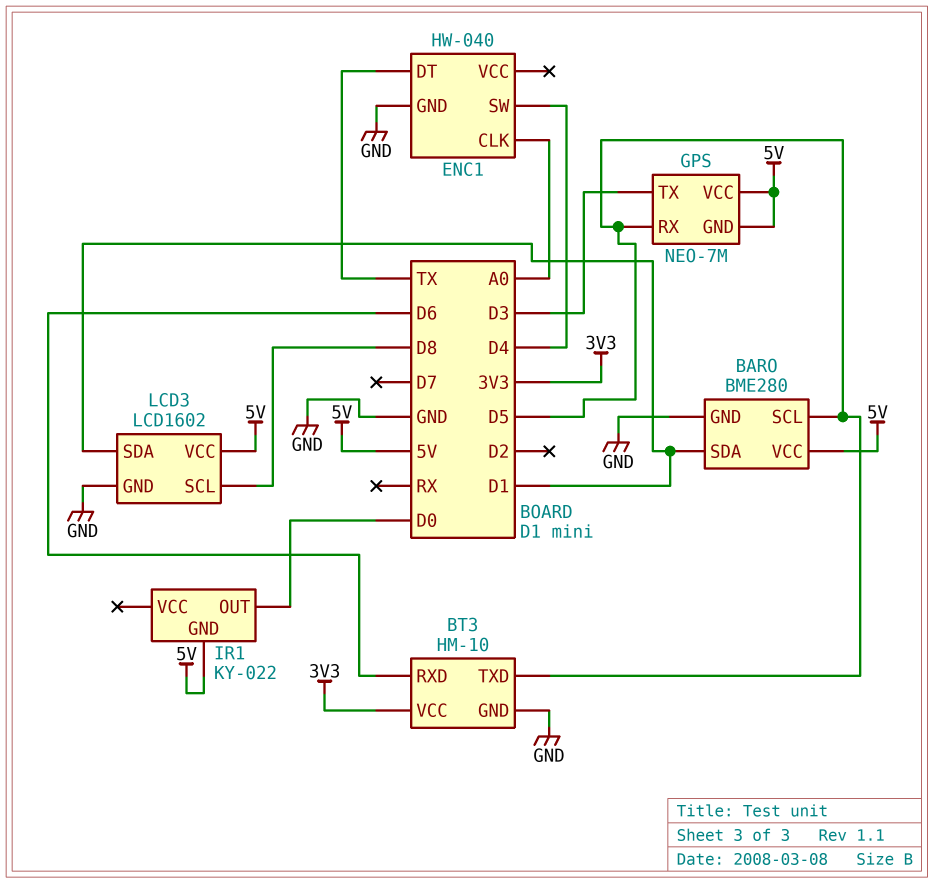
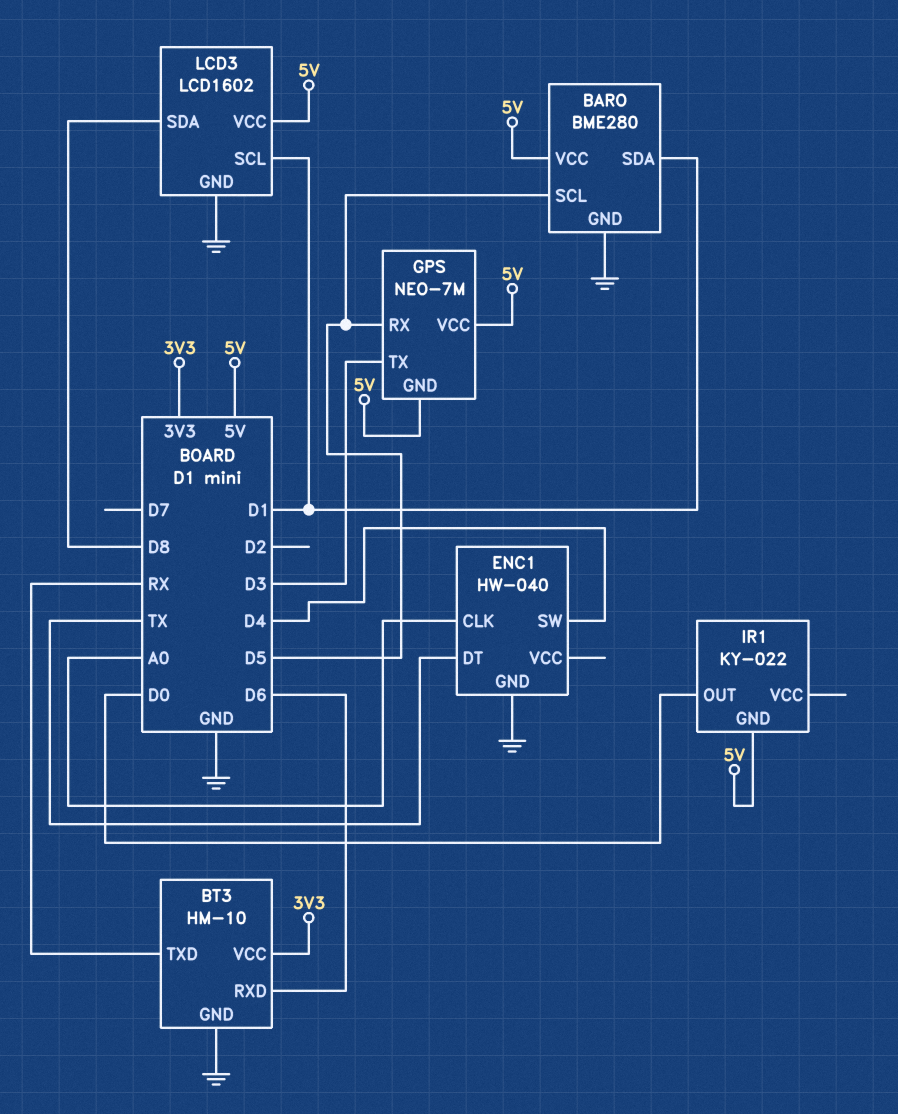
BT3 pin TXD: D5 -> RX
LCD3 pin SCL: D8 -> D1
LCD3 pin SDA: D1 -> D8

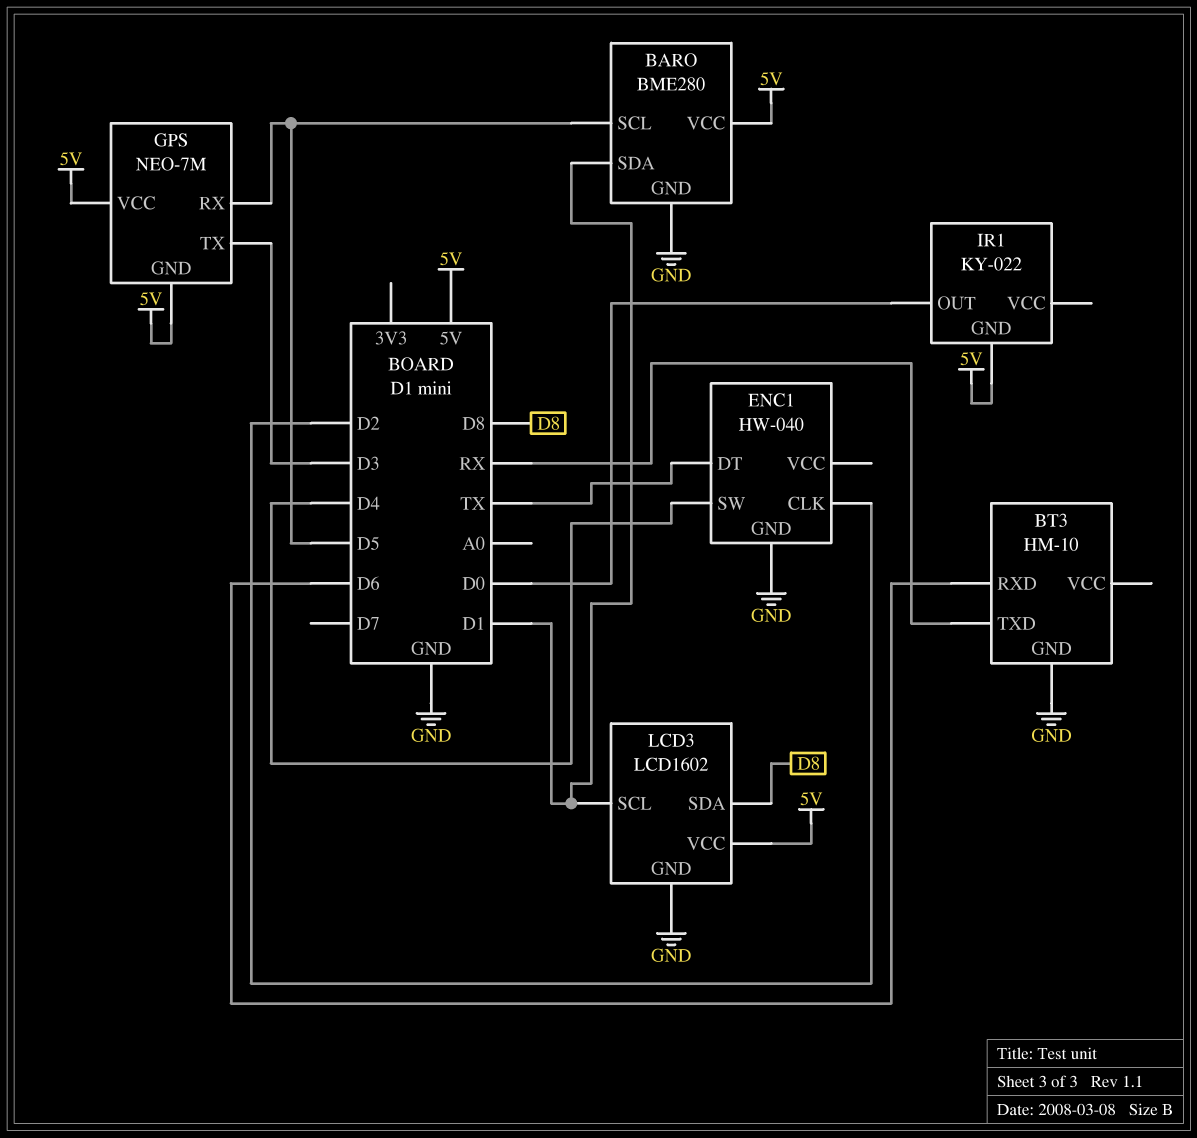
BT3 pin VCC: 3V3 -> none
ENC1 pin CLK: A0 -> D2

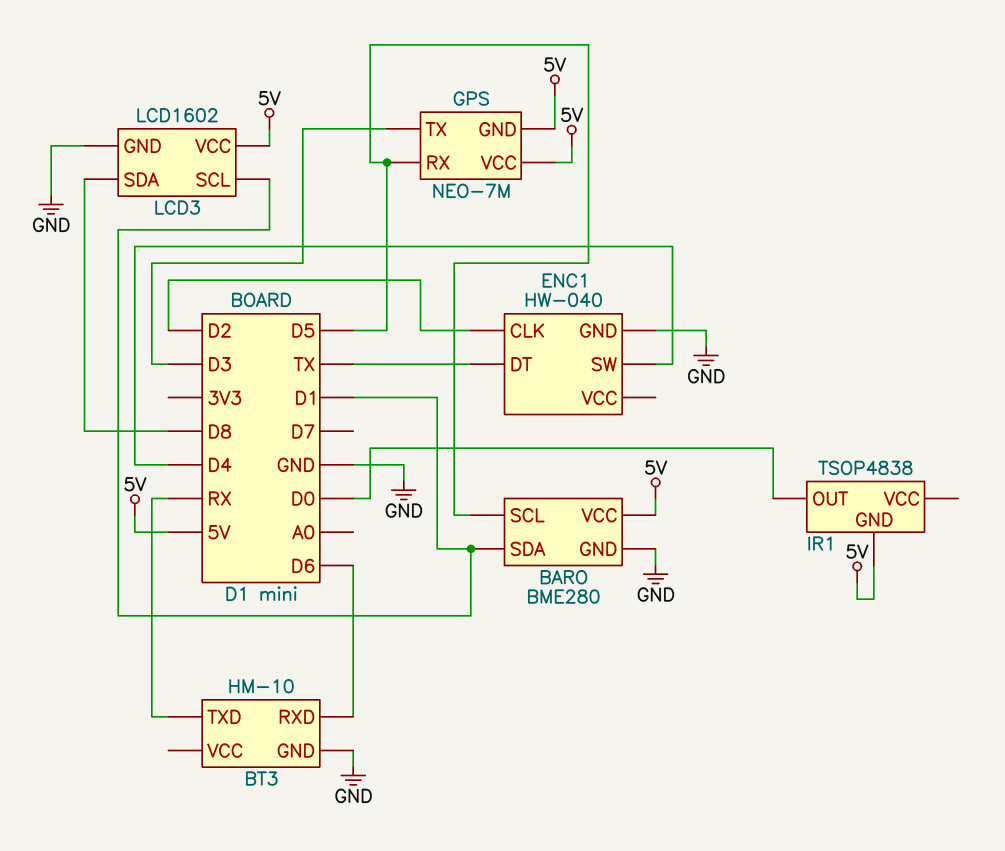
IR1: KY-022 -> TSOP4838

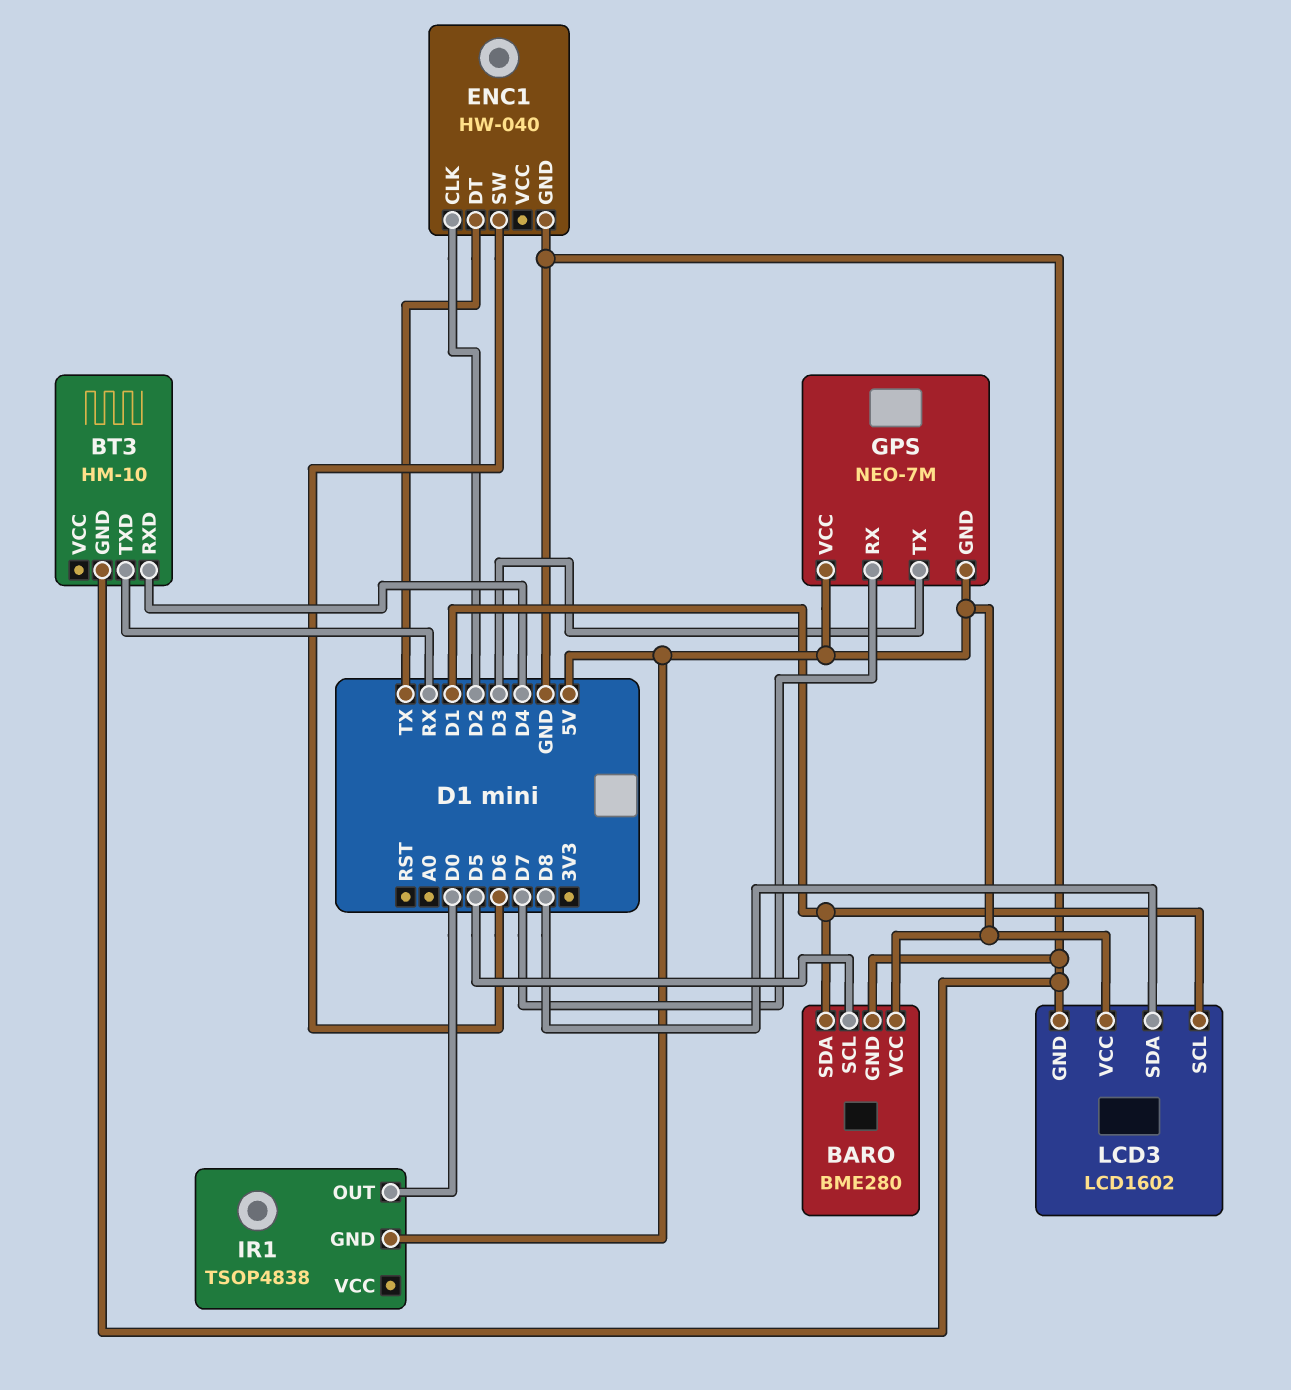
BT3 pin RXD: D6 -> D4
ENC1 pin SW: D4 -> D6
GPS pin RX: D5 -> D7

